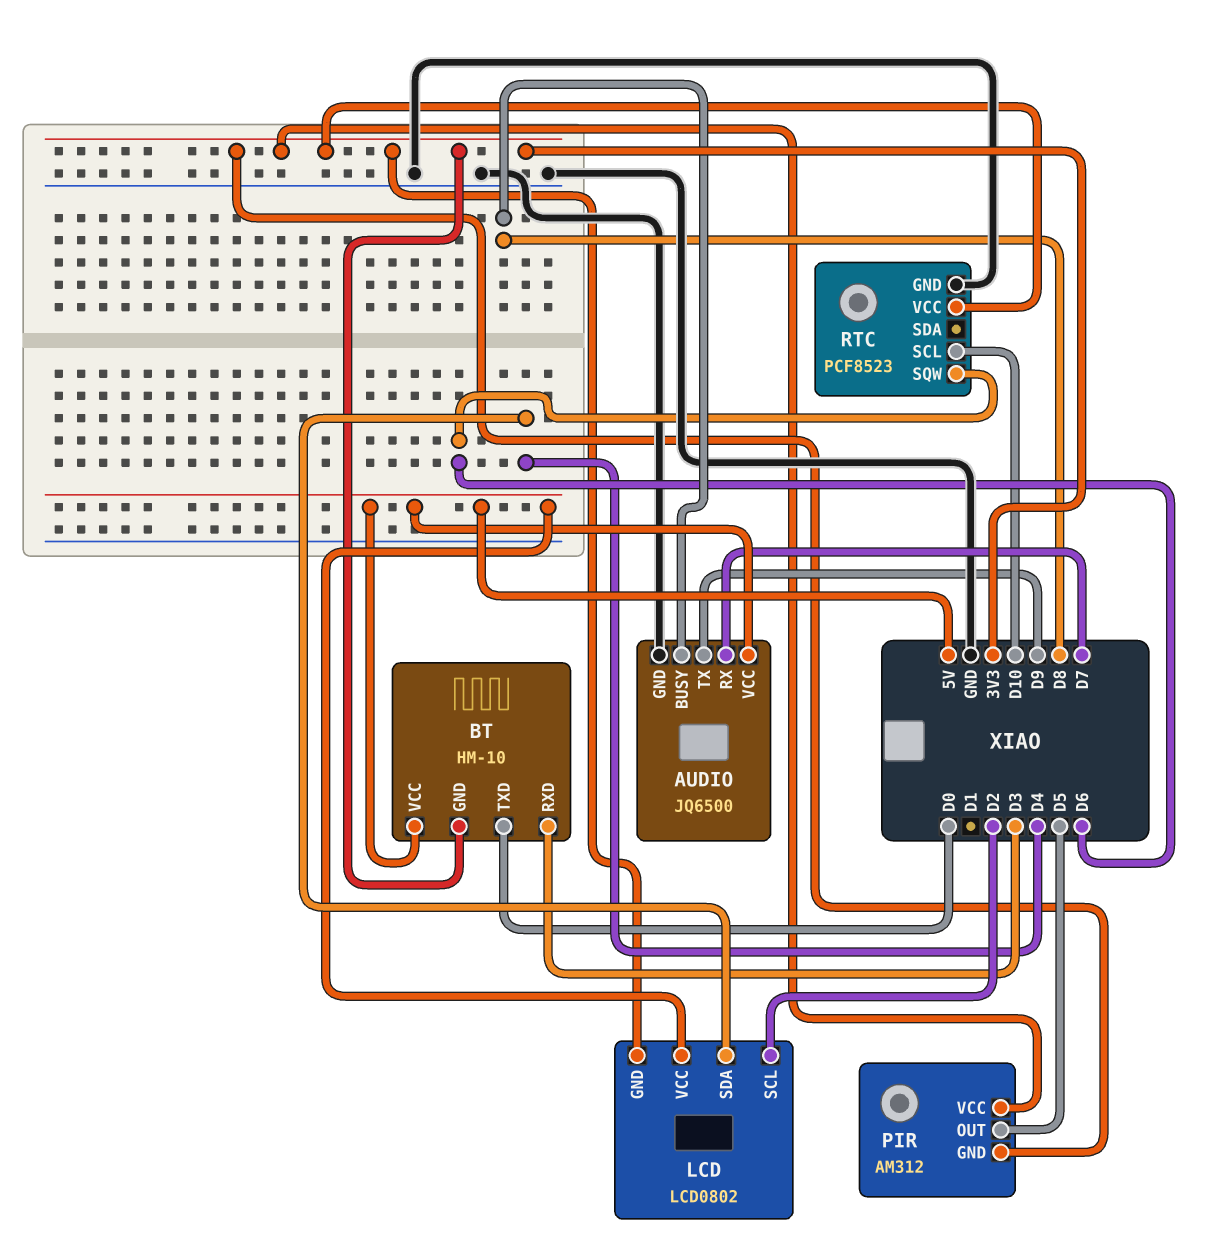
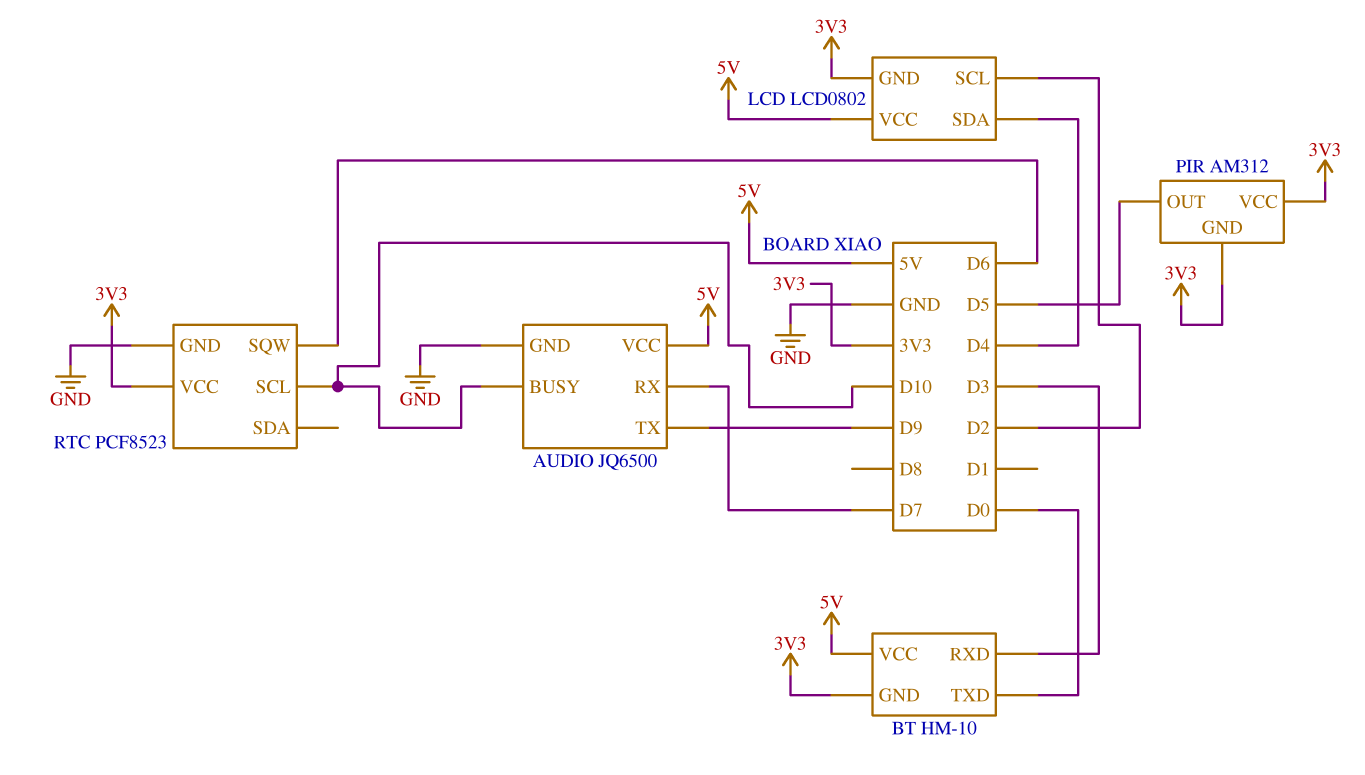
AUDIO pin BUSY: D8 -> D10

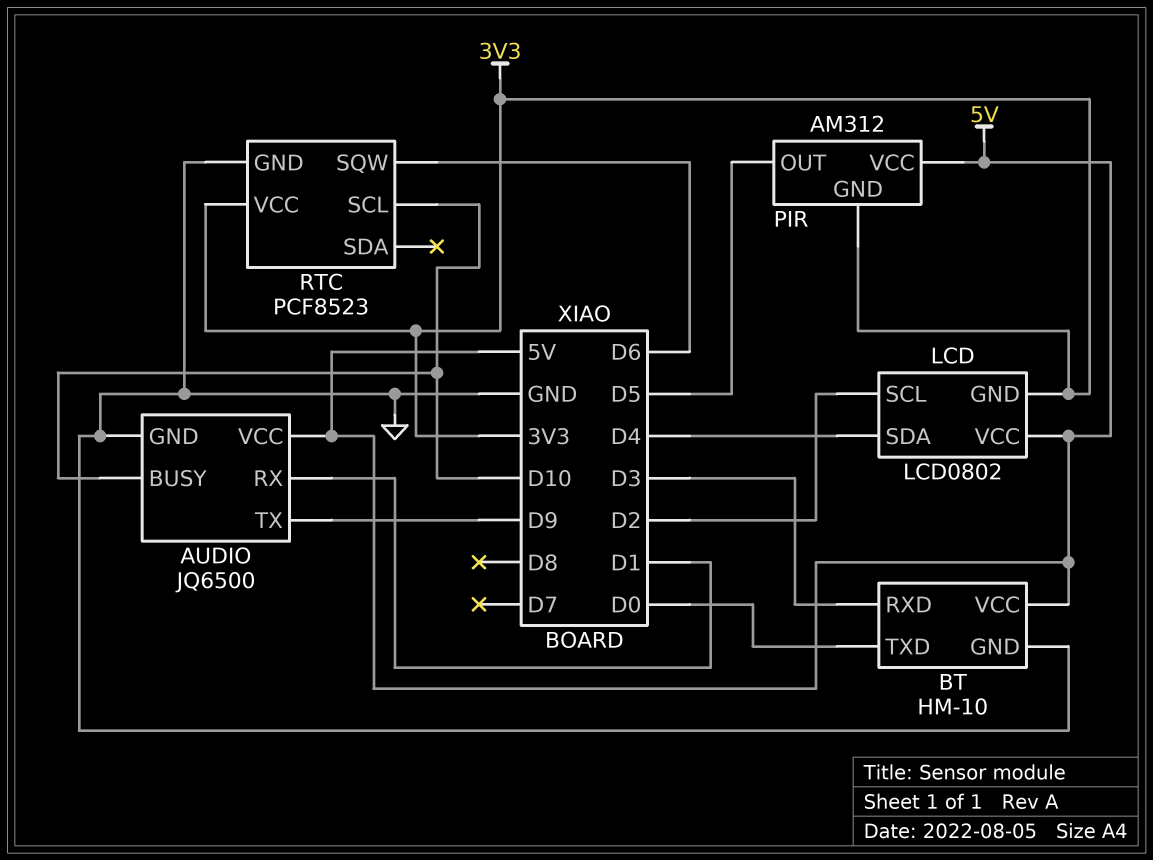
AUDIO pin RX: D7 -> D1
BT pin GND: 3V3 -> GND
PIR pin VCC: 3V3 -> 5V

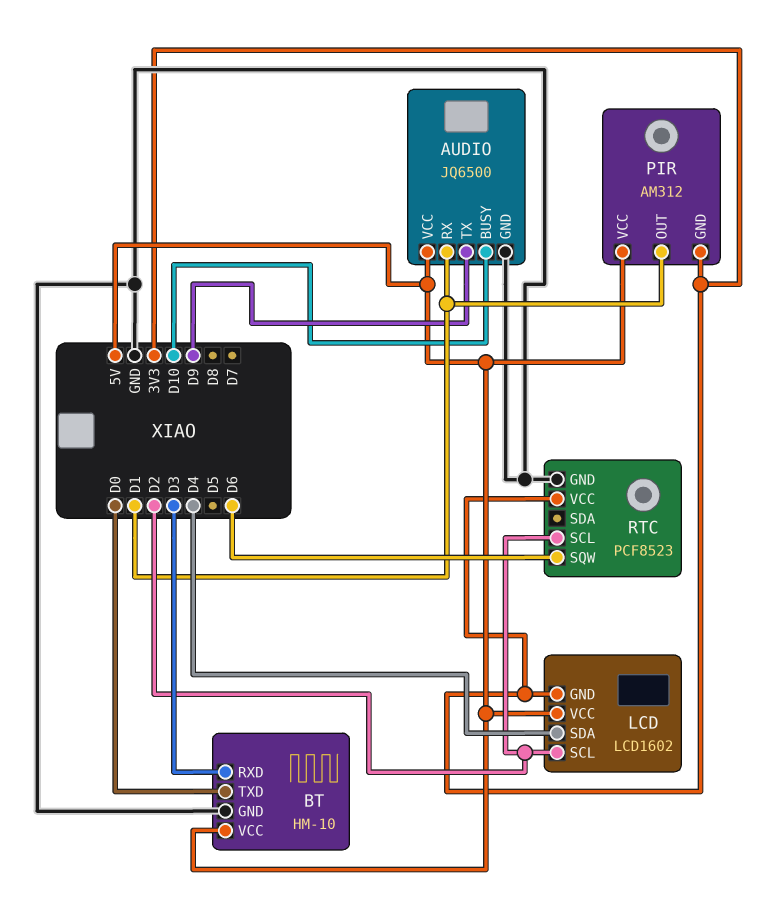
LCD: LCD0802 -> LCD1602
PIR pin OUT: D5 -> D1
RTC pin SCL: D10 -> D2

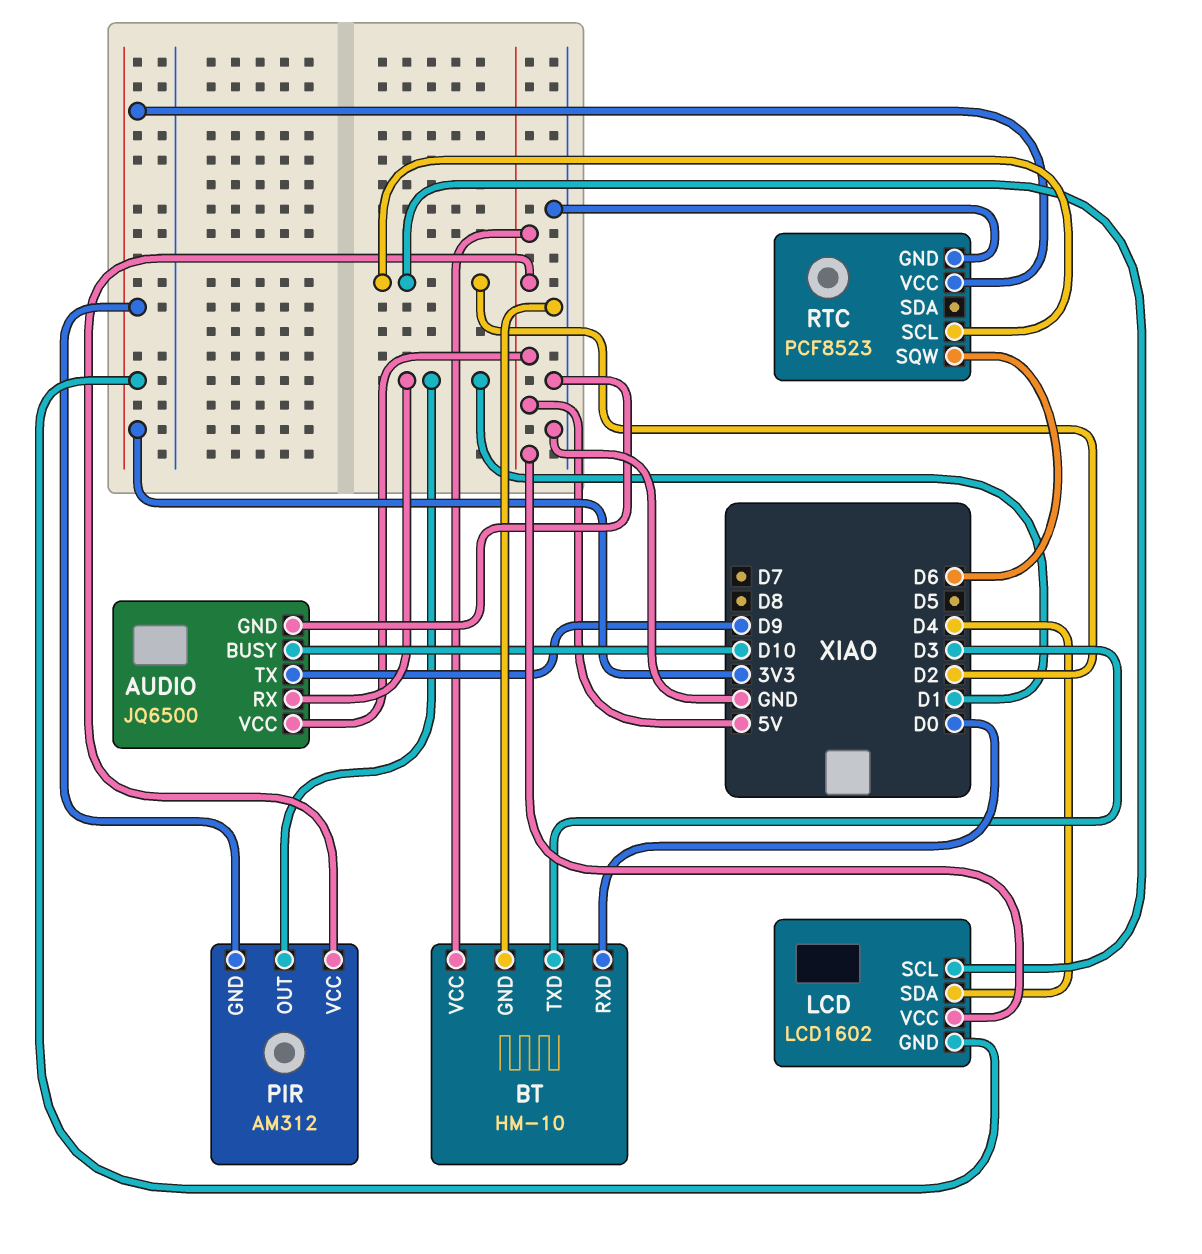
BT pin RXD: D3 -> D0
BT pin TXD: D0 -> D3

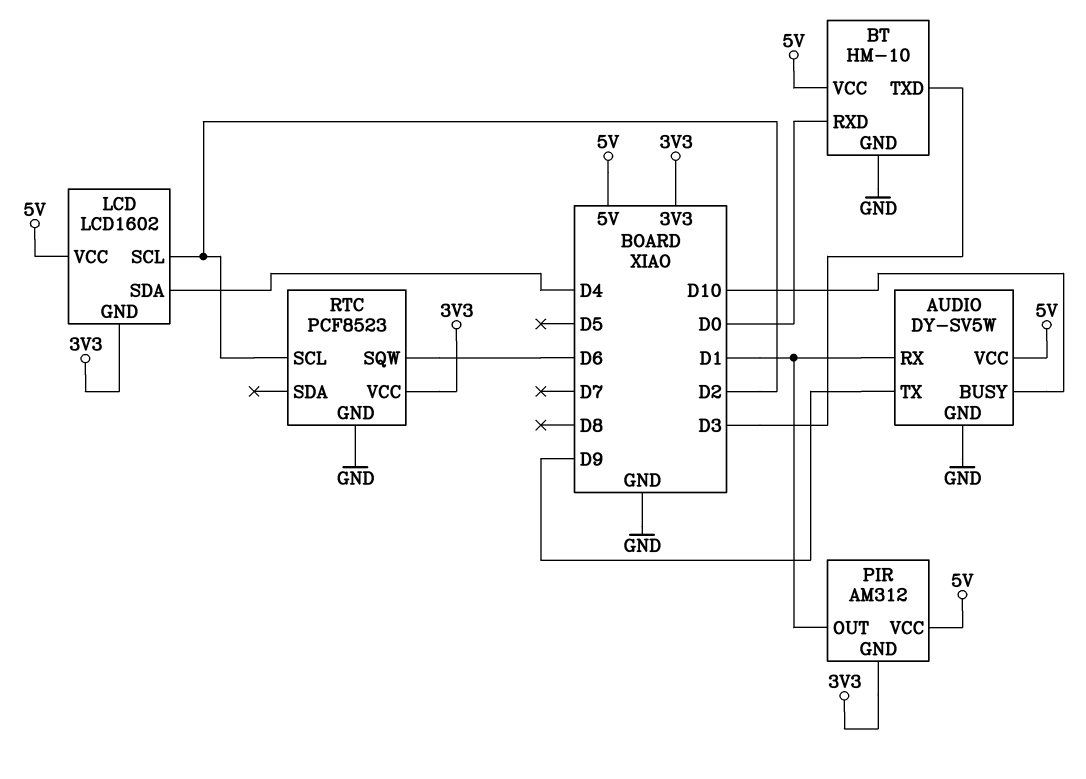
AUDIO: JQ6500 -> DY-SV5W

